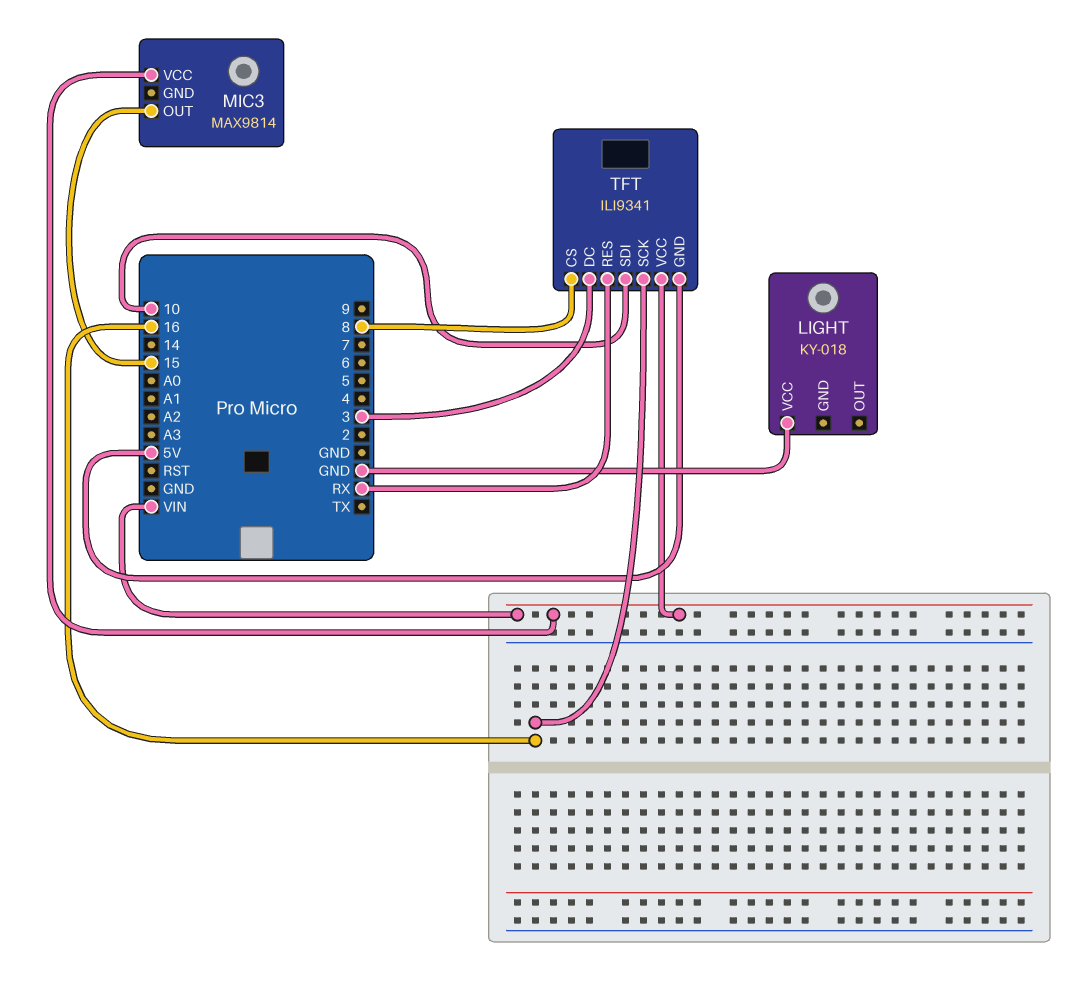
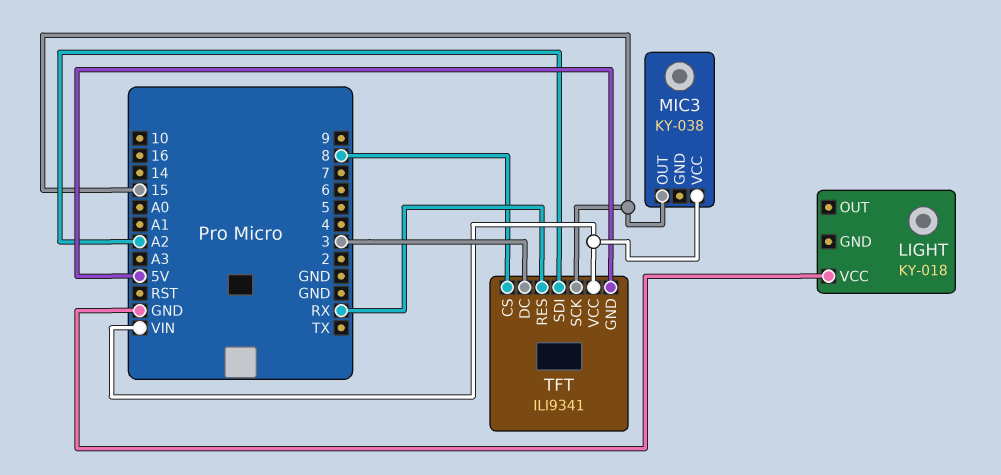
MIC3: MAX9814 -> KY-038
TFT pin SCK: 16 -> 15
TFT pin SDI: 10 -> A2

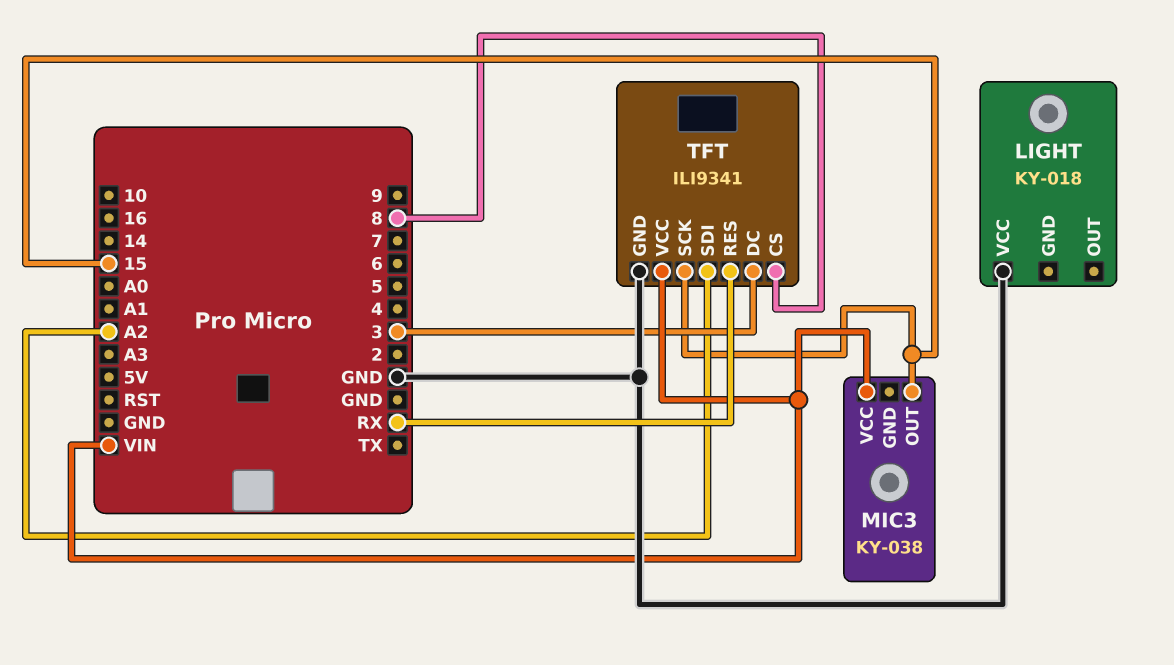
TFT pin GND: 5V -> GND

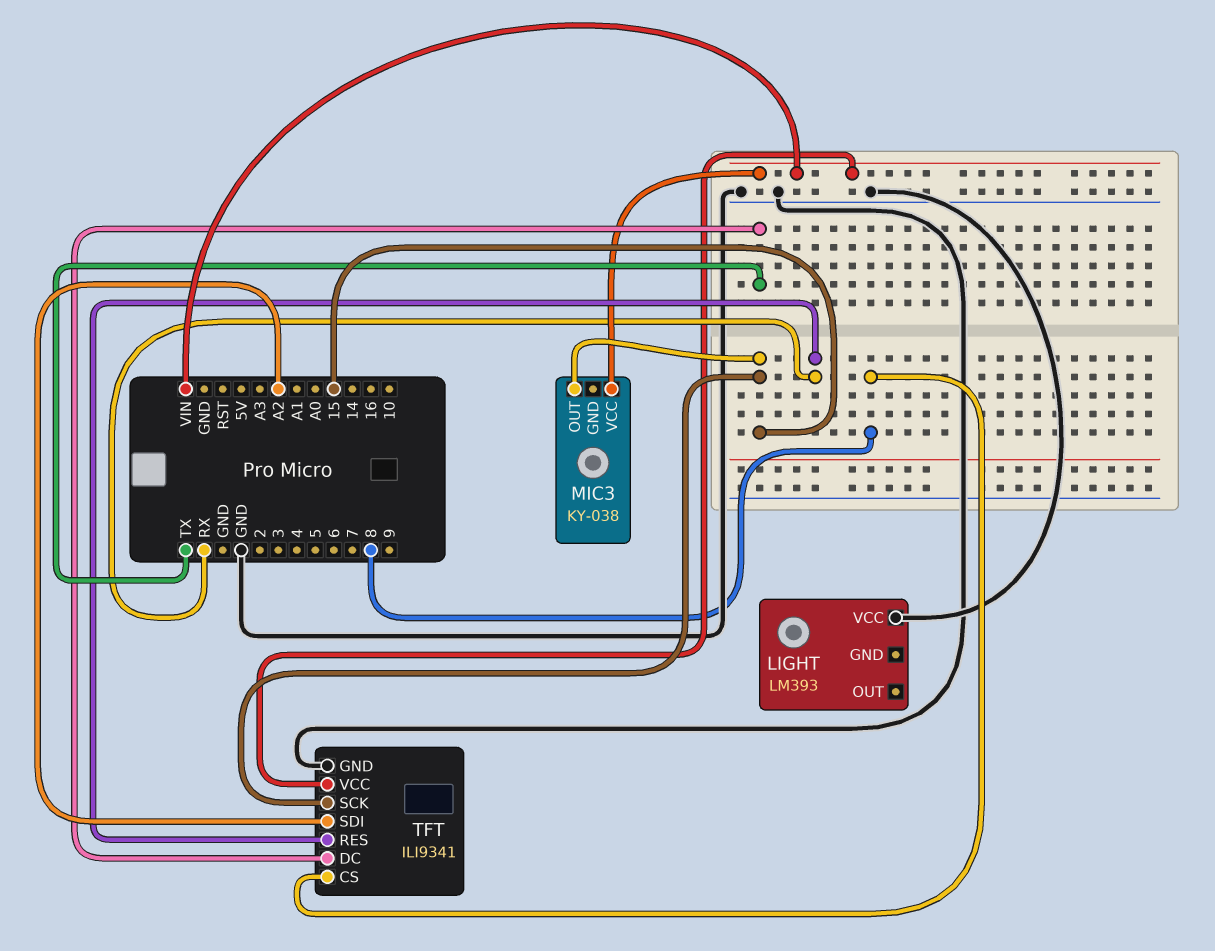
LIGHT: KY-018 -> LM393
TFT pin DC: 3 -> TX

